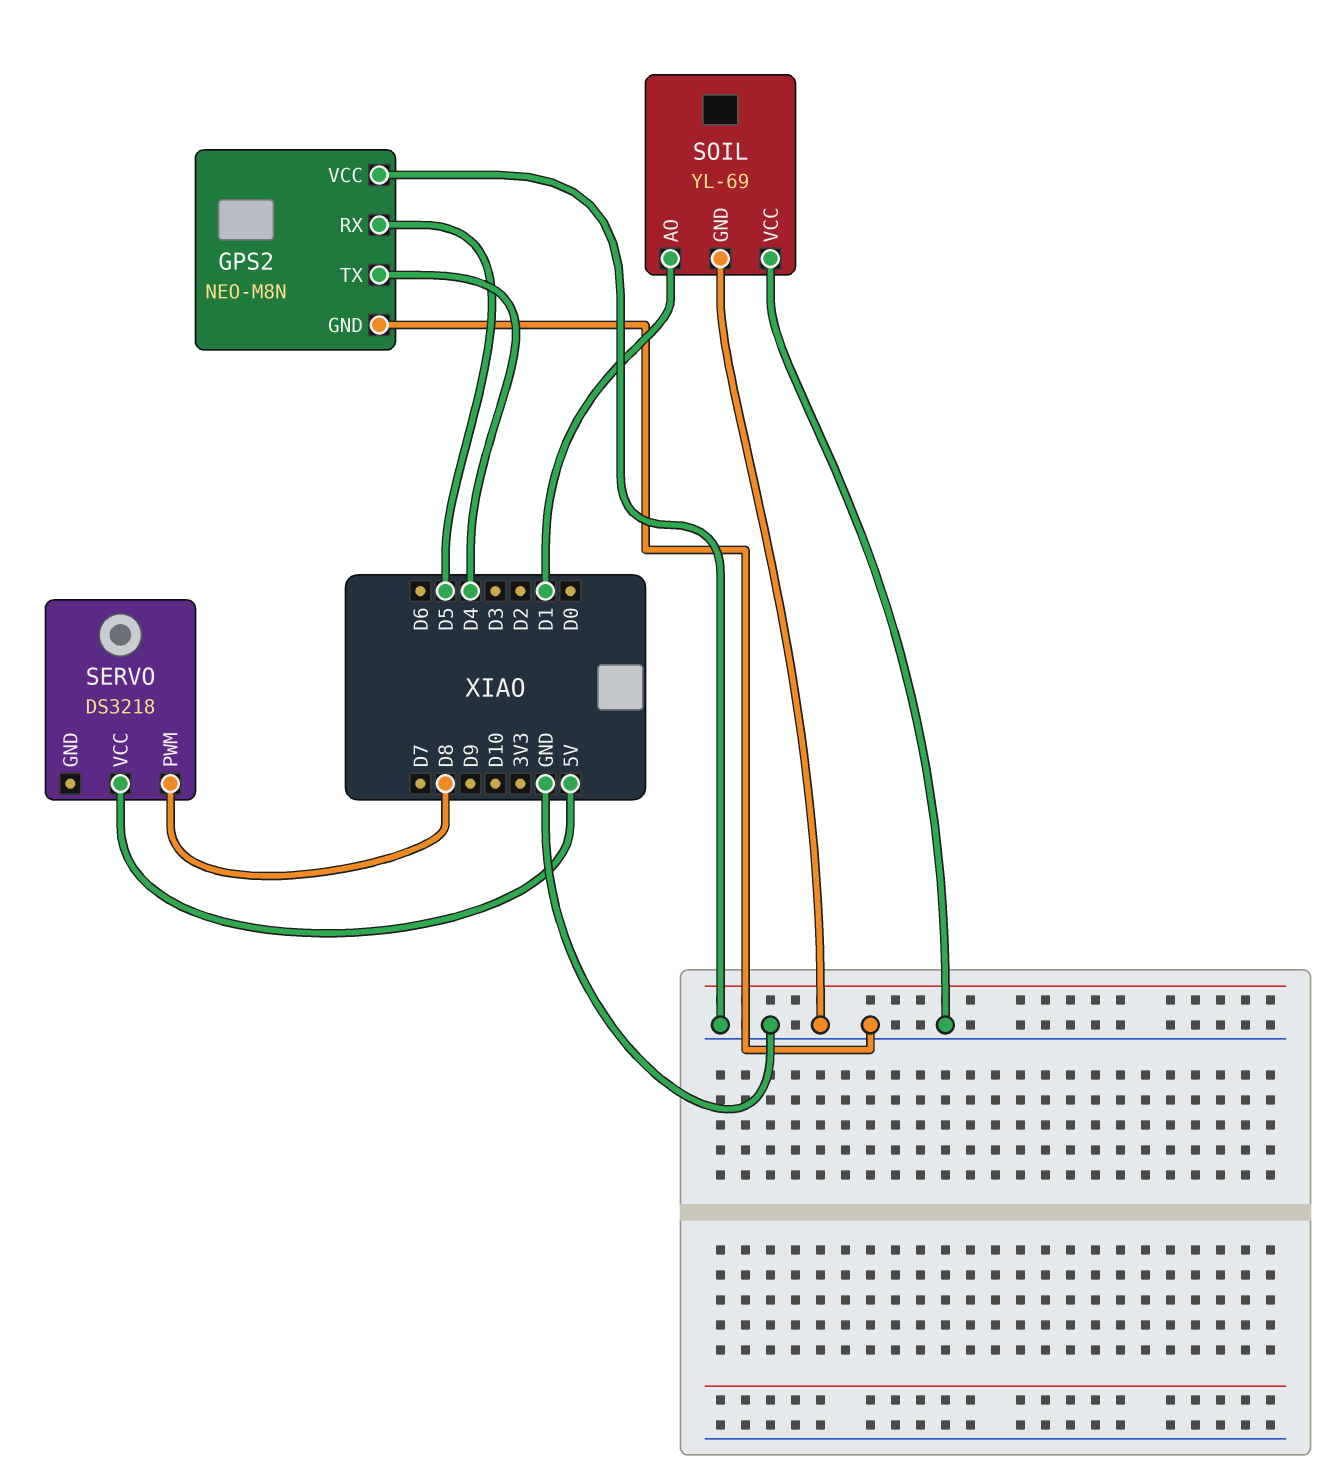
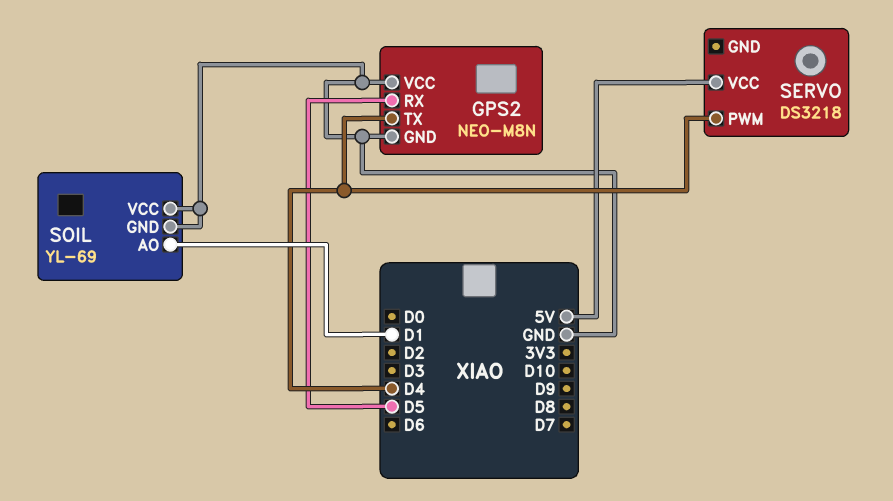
SERVO pin PWM: D8 -> D4

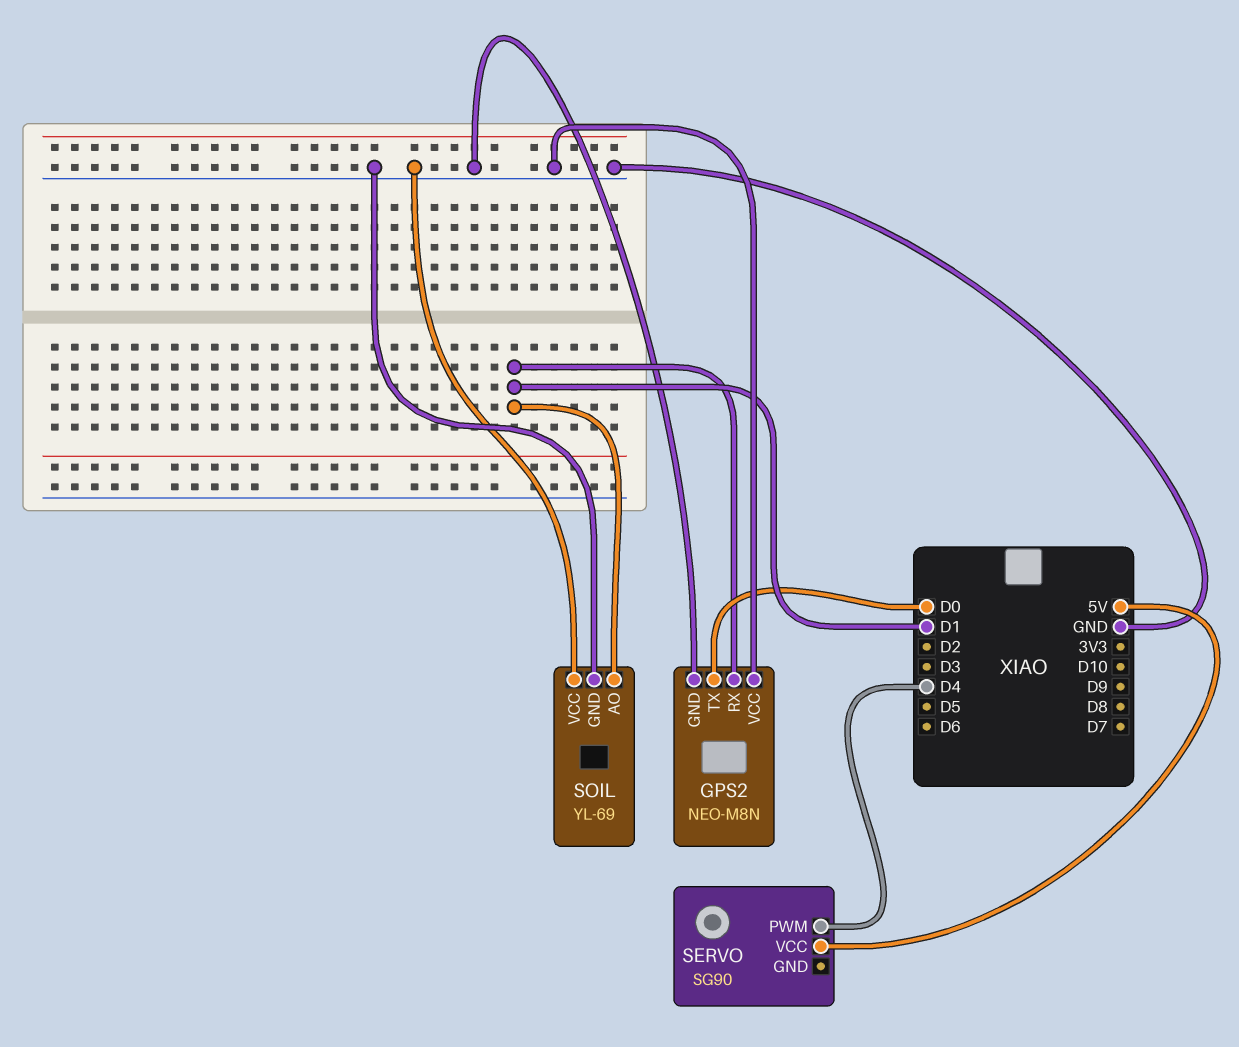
GPS2 pin RX: D5 -> D1
GPS2 pin TX: D4 -> D0
SERVO: DS3218 -> SG90

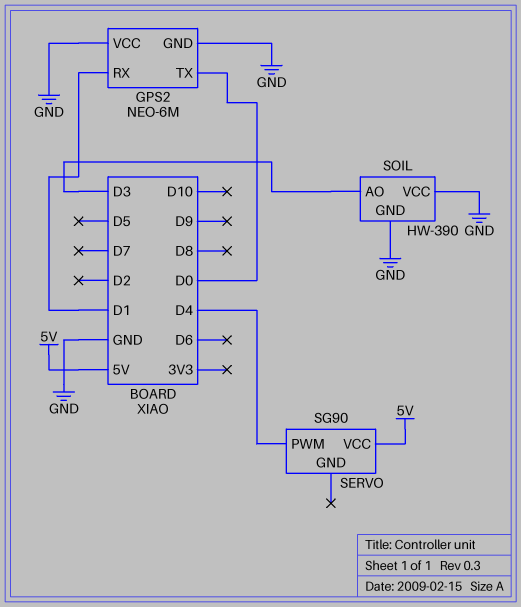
GPS2: NEO-M8N -> NEO-6M
SOIL: YL-69 -> HW-390
SOIL pin AO: D1 -> D3

